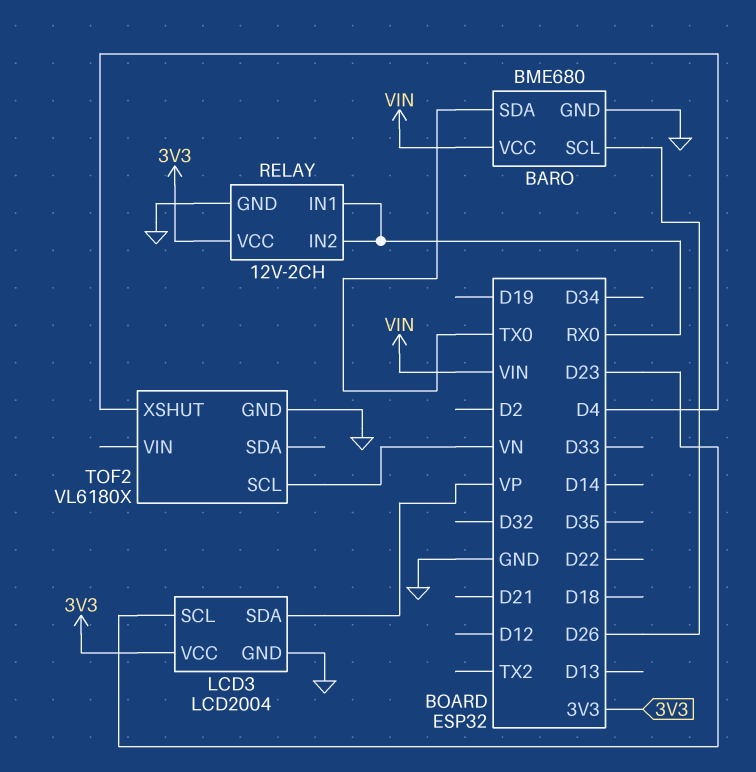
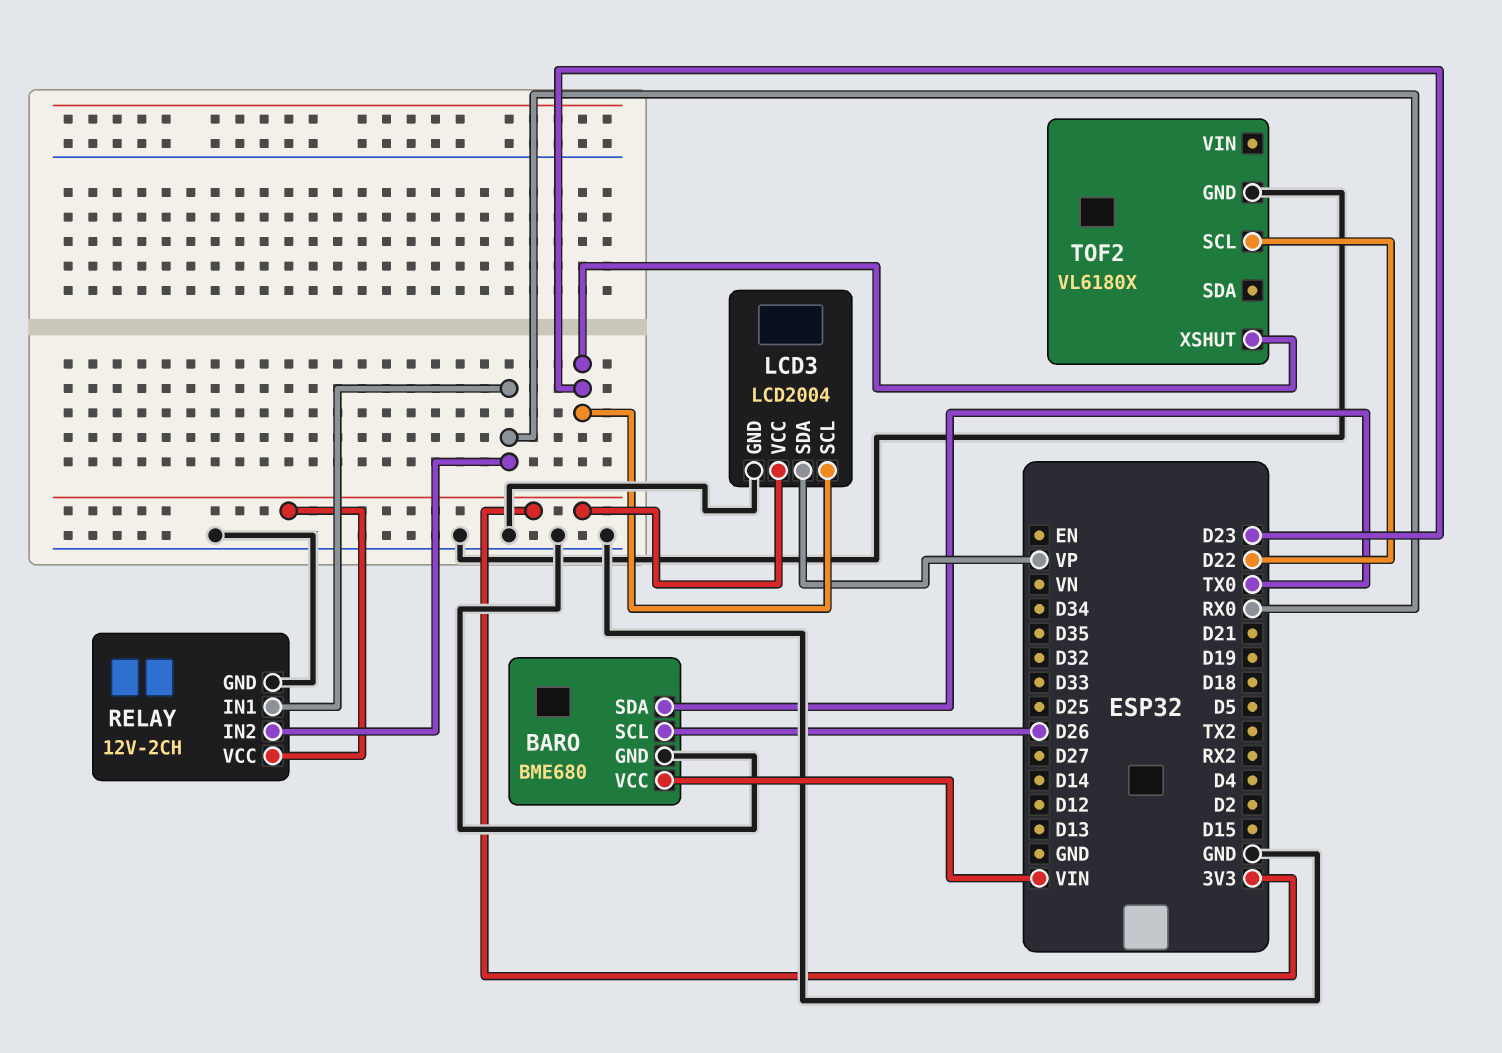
TOF2 pin SCL: VN -> D22
TOF2 pin XSHUT: D4 -> D23

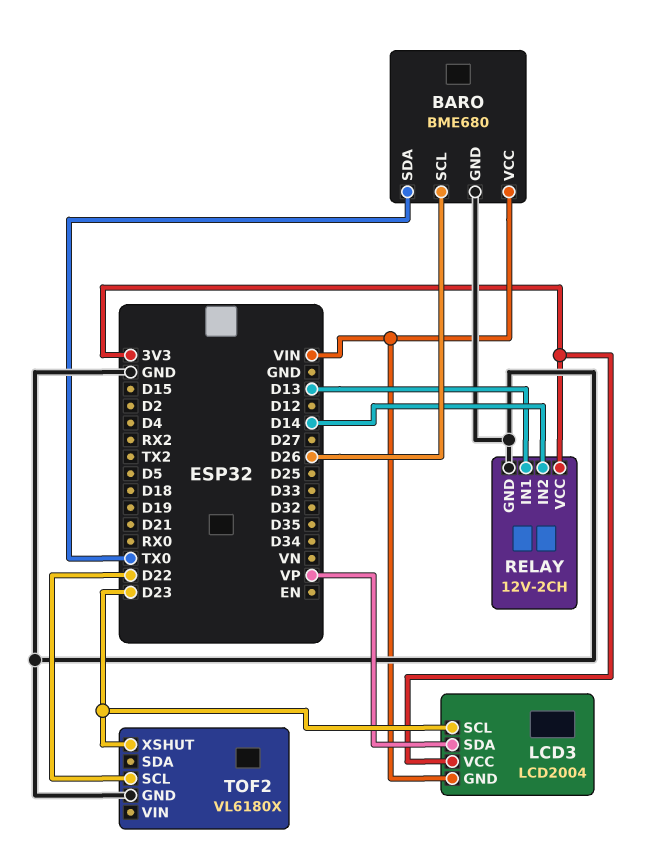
LCD3 pin GND: GND -> VIN
RELAY pin IN1: RX0 -> D13
RELAY pin IN2: RX0 -> D14

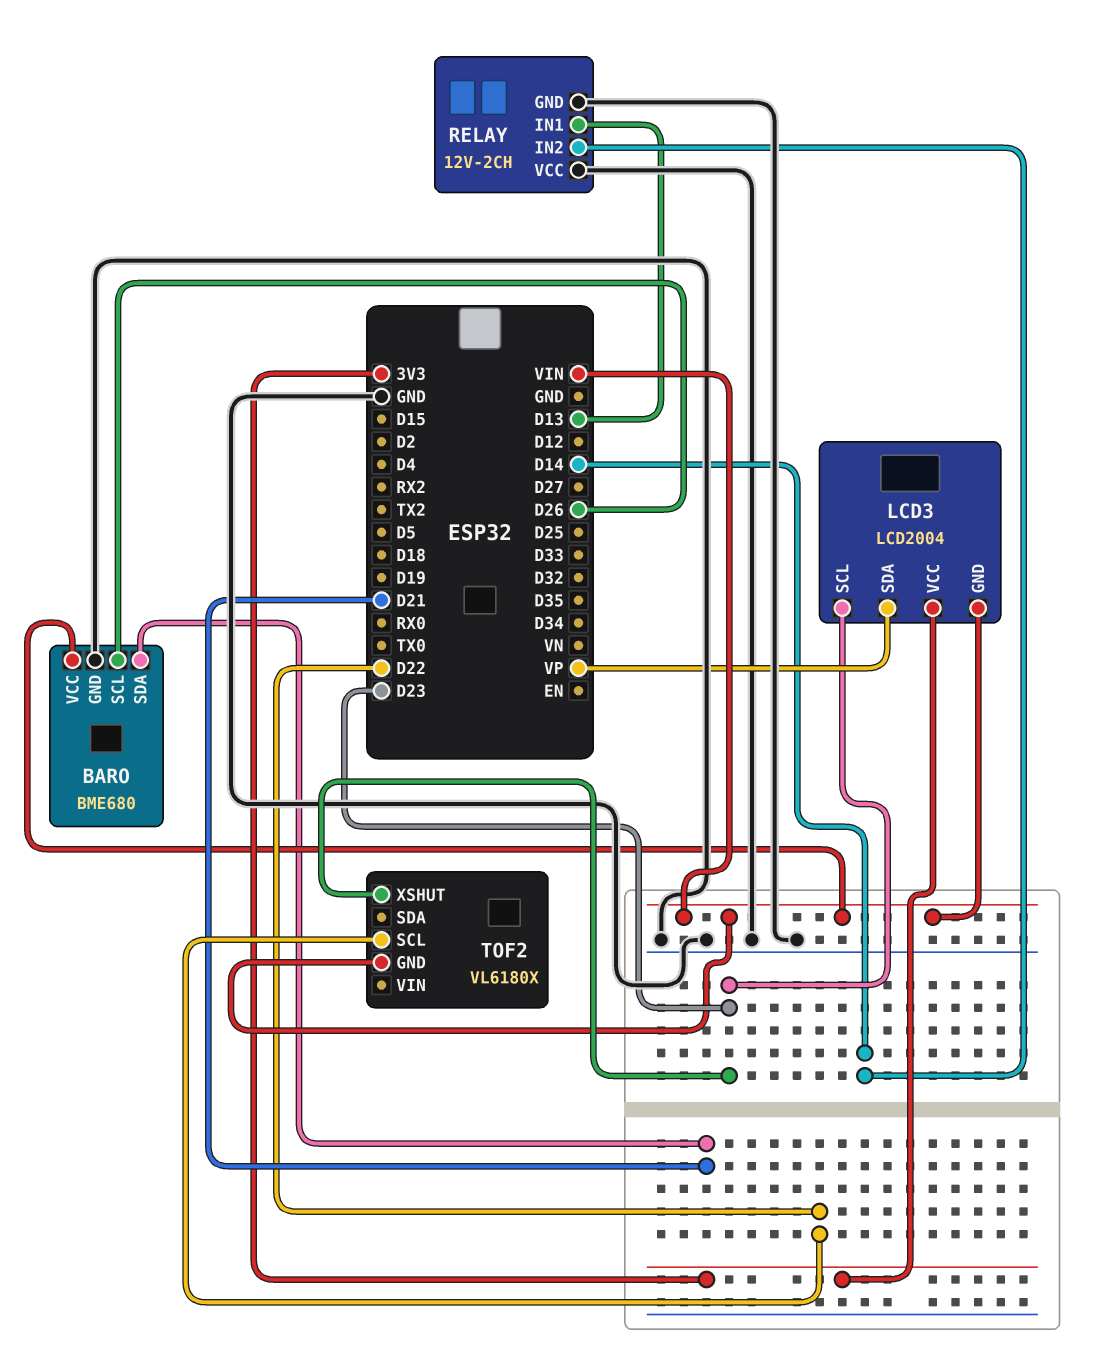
BARO pin SDA: TX0 -> D21
RELAY pin VCC: 3V3 -> GND
TOF2 pin GND: GND -> VIN

